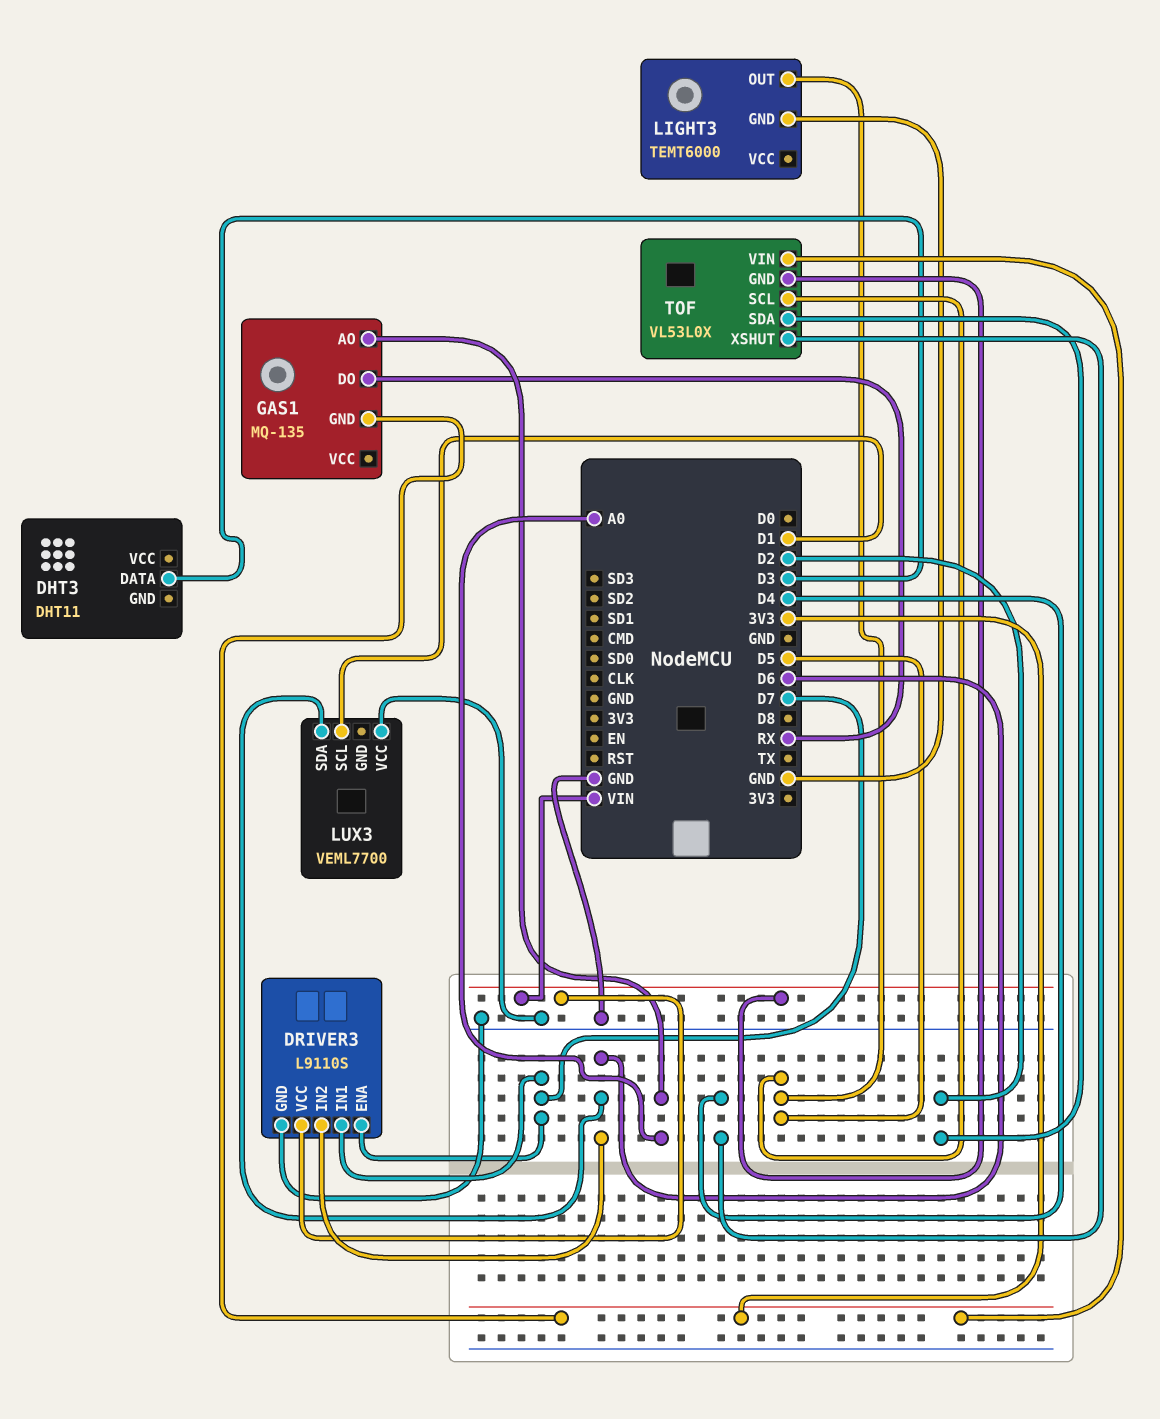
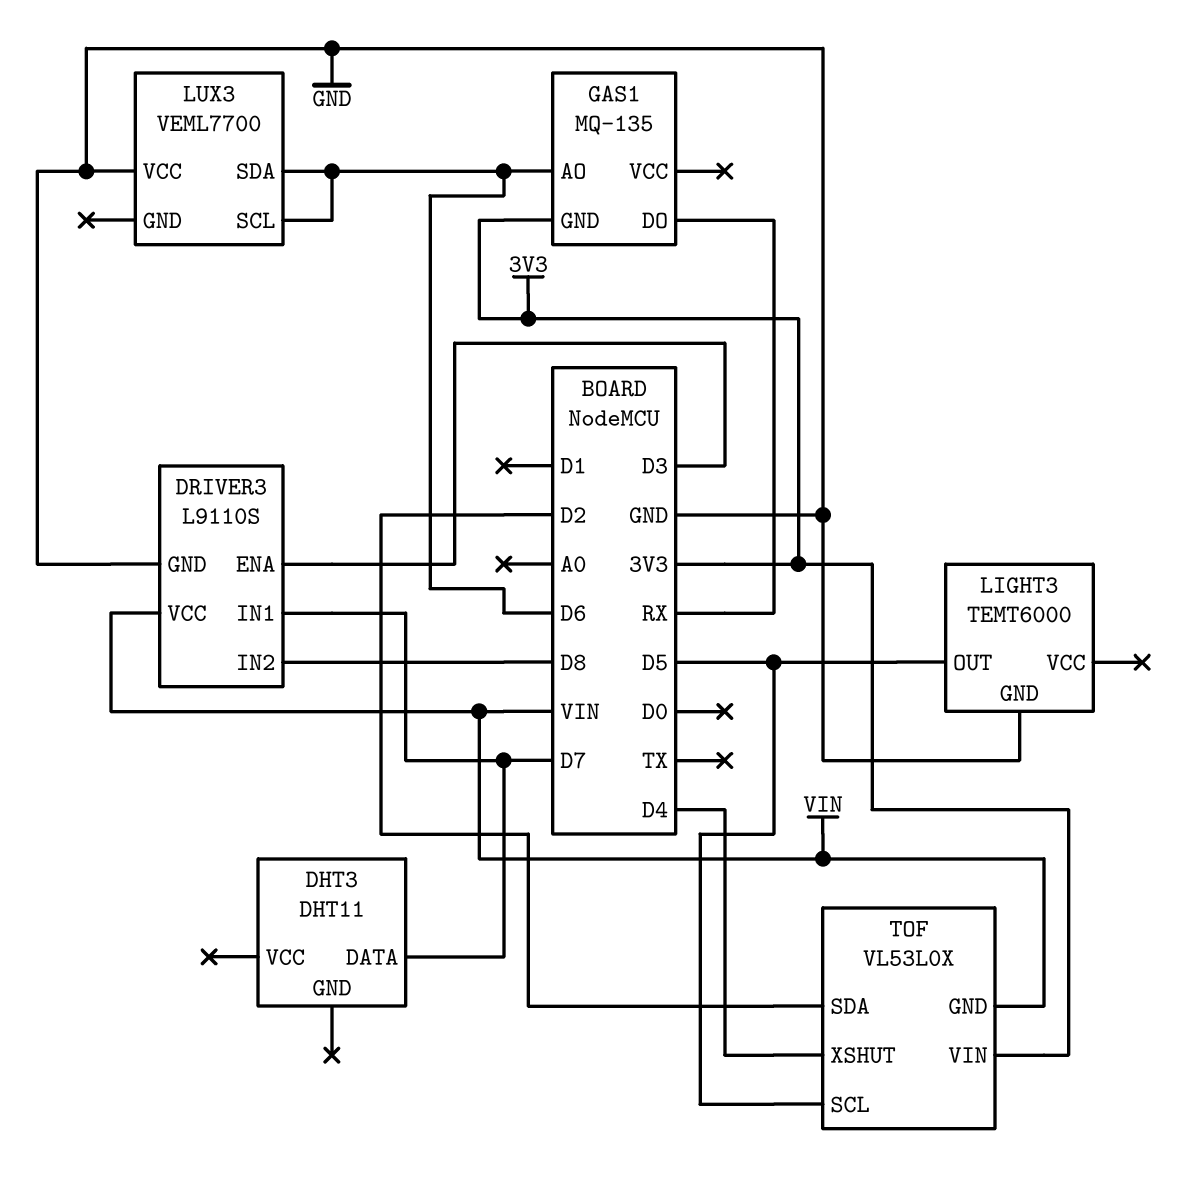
DHT3 pin DATA: D3 -> D7
DRIVER3 pin ENA: D7 -> D3
DRIVER3 pin IN2: D6 -> D8
GAS1 pin AO: A0 -> D6
LUX3 pin SCL: D1 -> D6

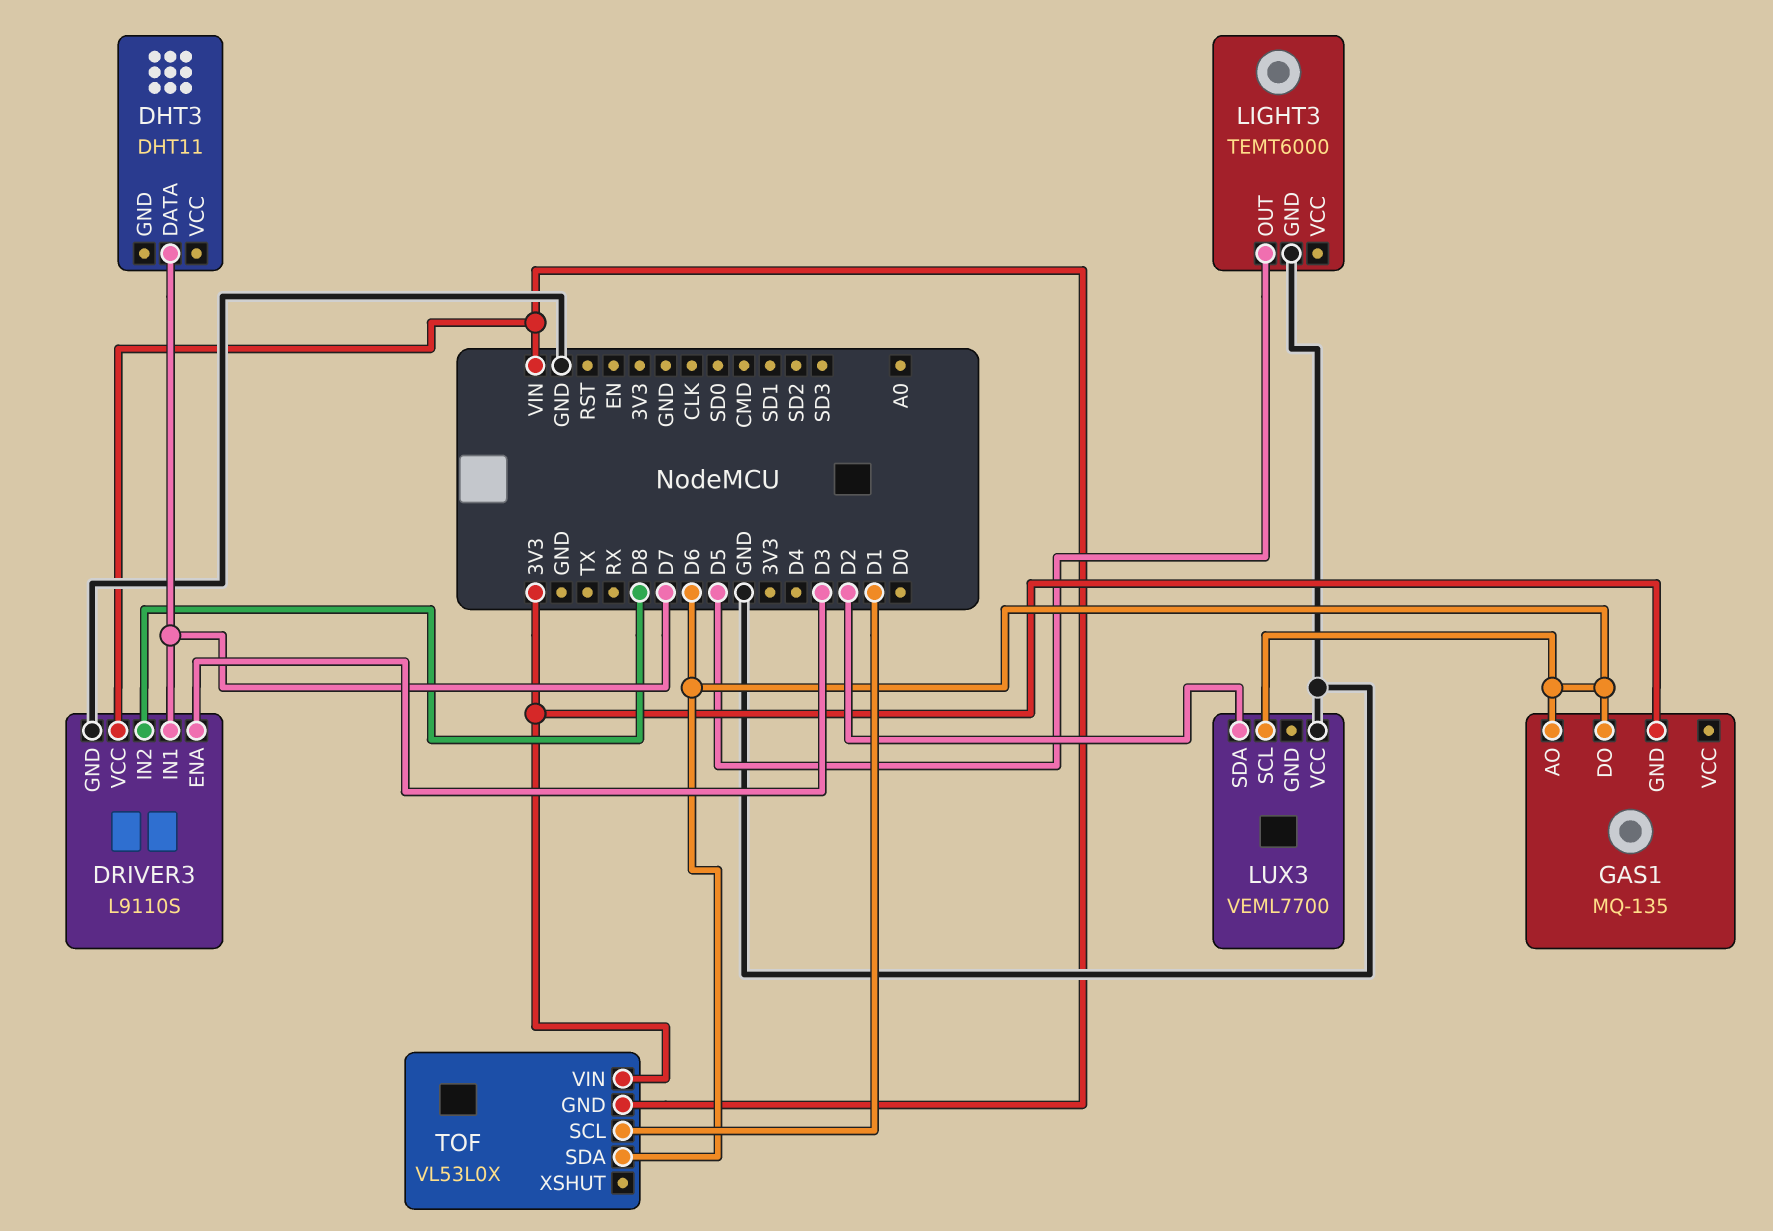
GAS1 pin DO: RX -> D6
LUX3 pin SDA: D6 -> D2
TOF pin SCL: D5 -> D1
TOF pin SDA: D2 -> D6
TOF pin XSHUT: D4 -> none

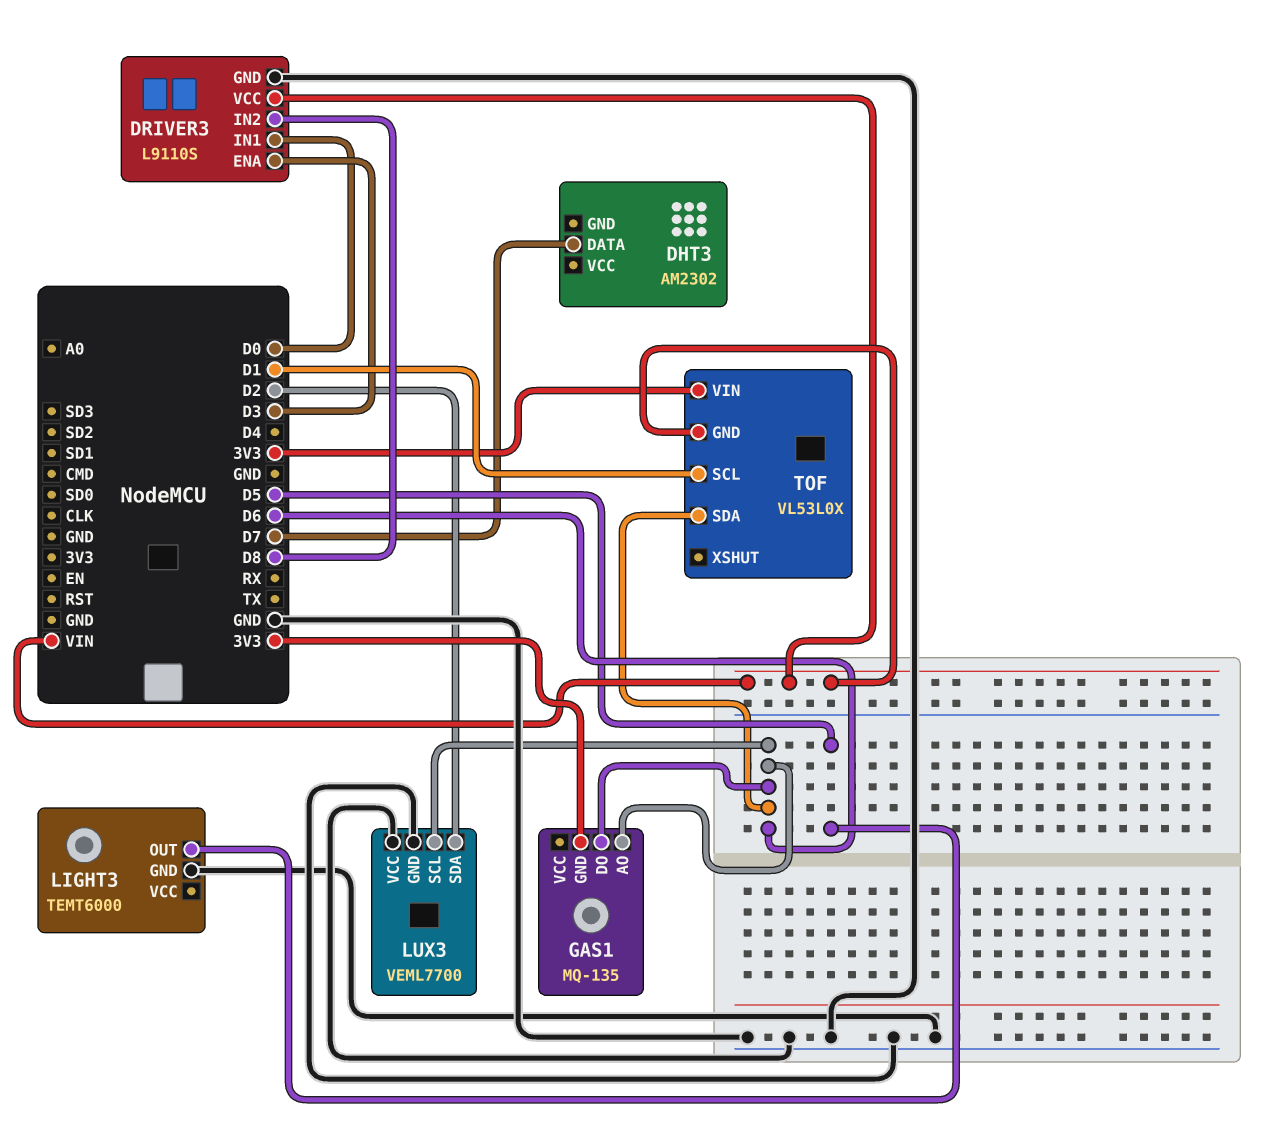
DHT3: DHT11 -> AM2302
DRIVER3 pin IN1: D7 -> D0
LUX3 pin GND: none -> GND

